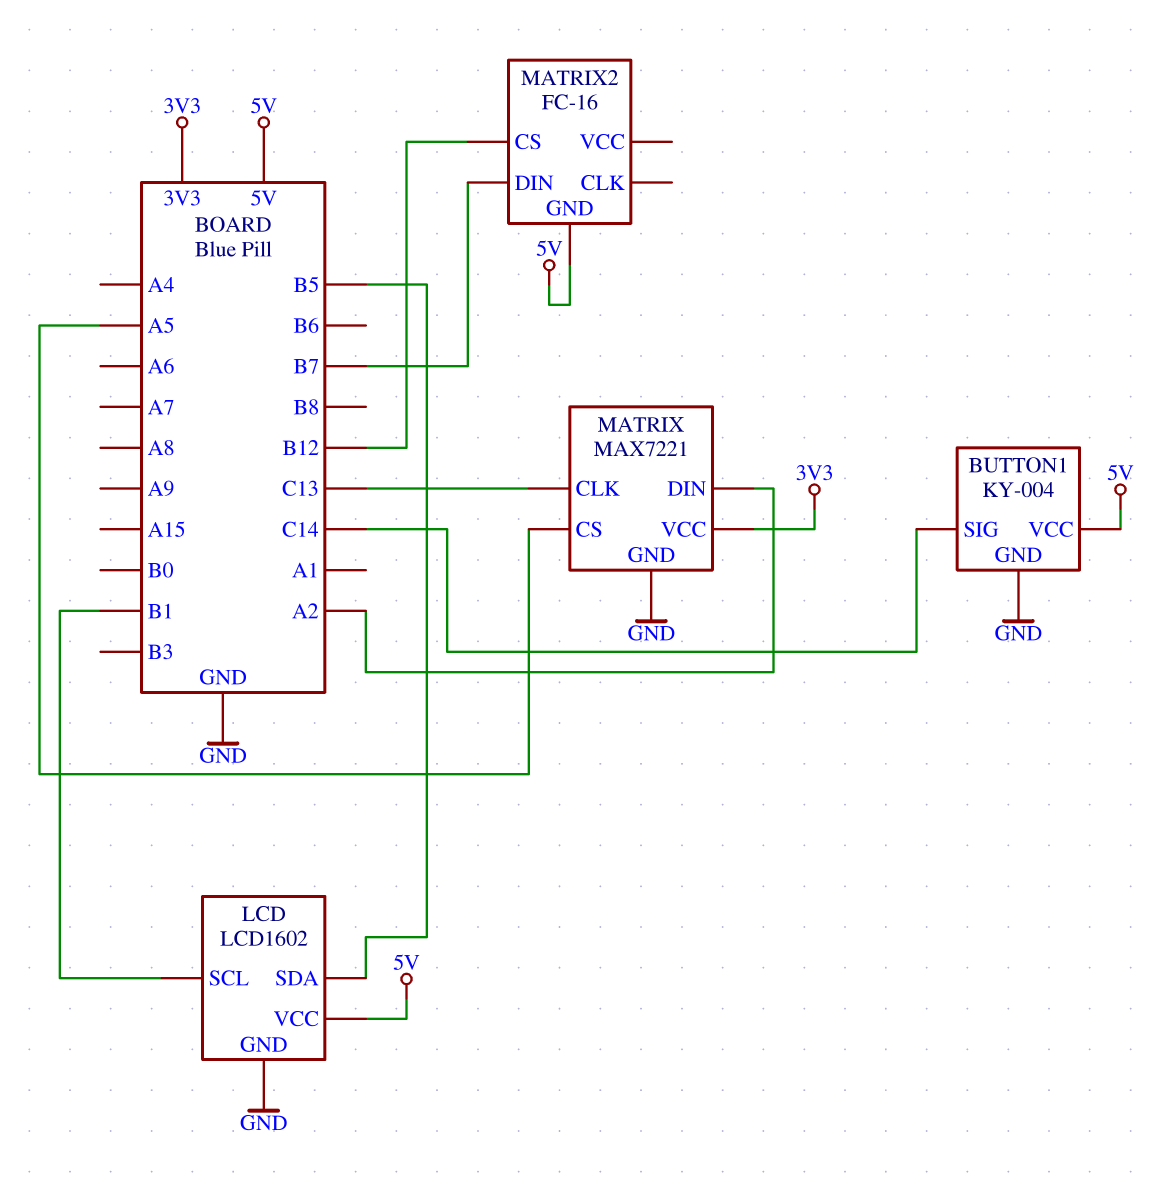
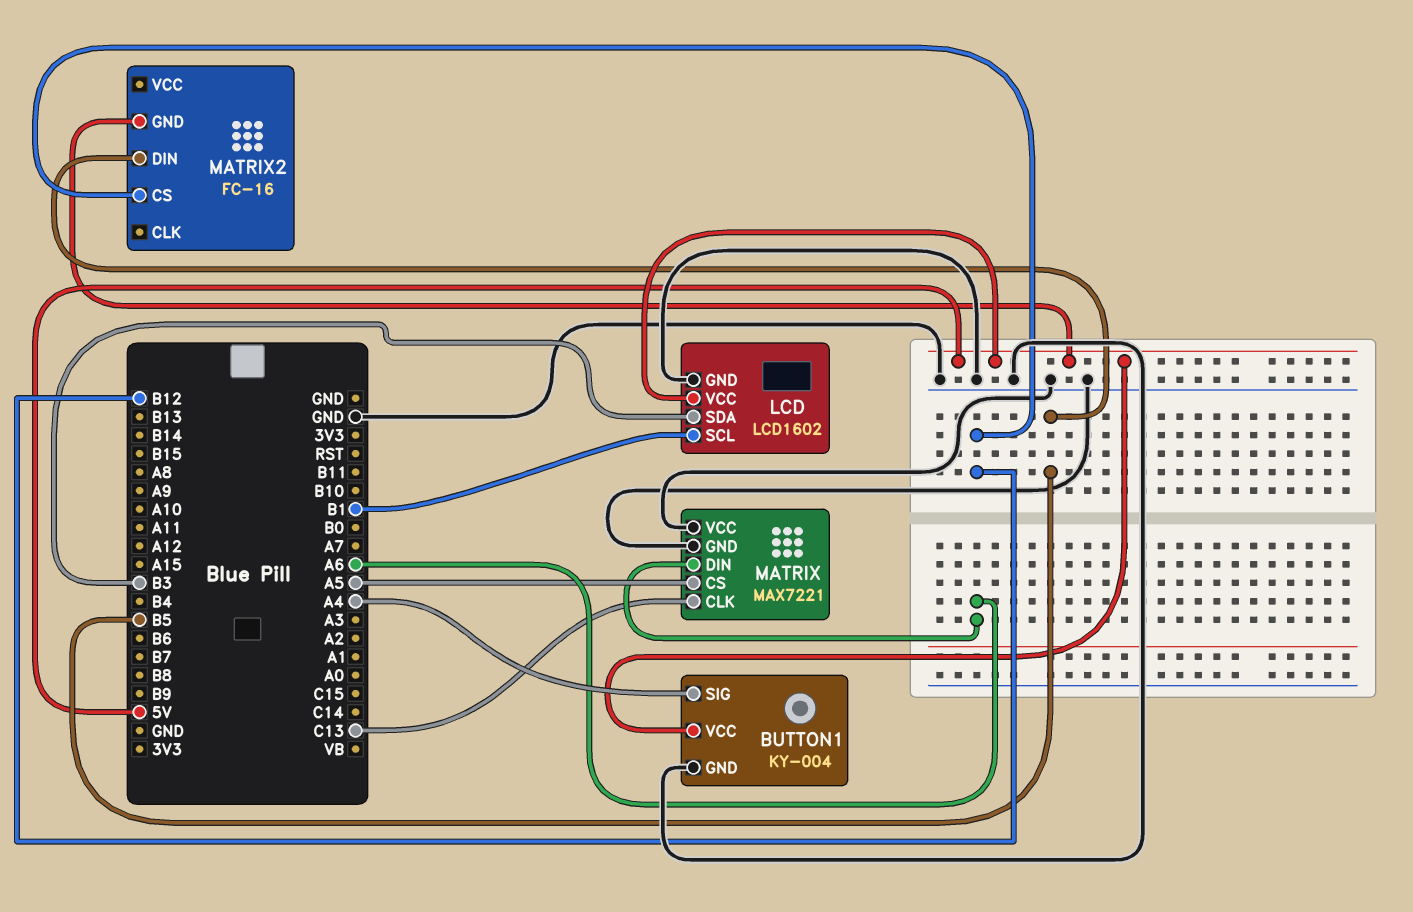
BUTTON1 pin SIG: C14 -> A4
LCD pin SDA: B5 -> B3
MATRIX pin DIN: A2 -> A6
MATRIX pin VCC: 3V3 -> GND
MATRIX2 pin DIN: B7 -> B5

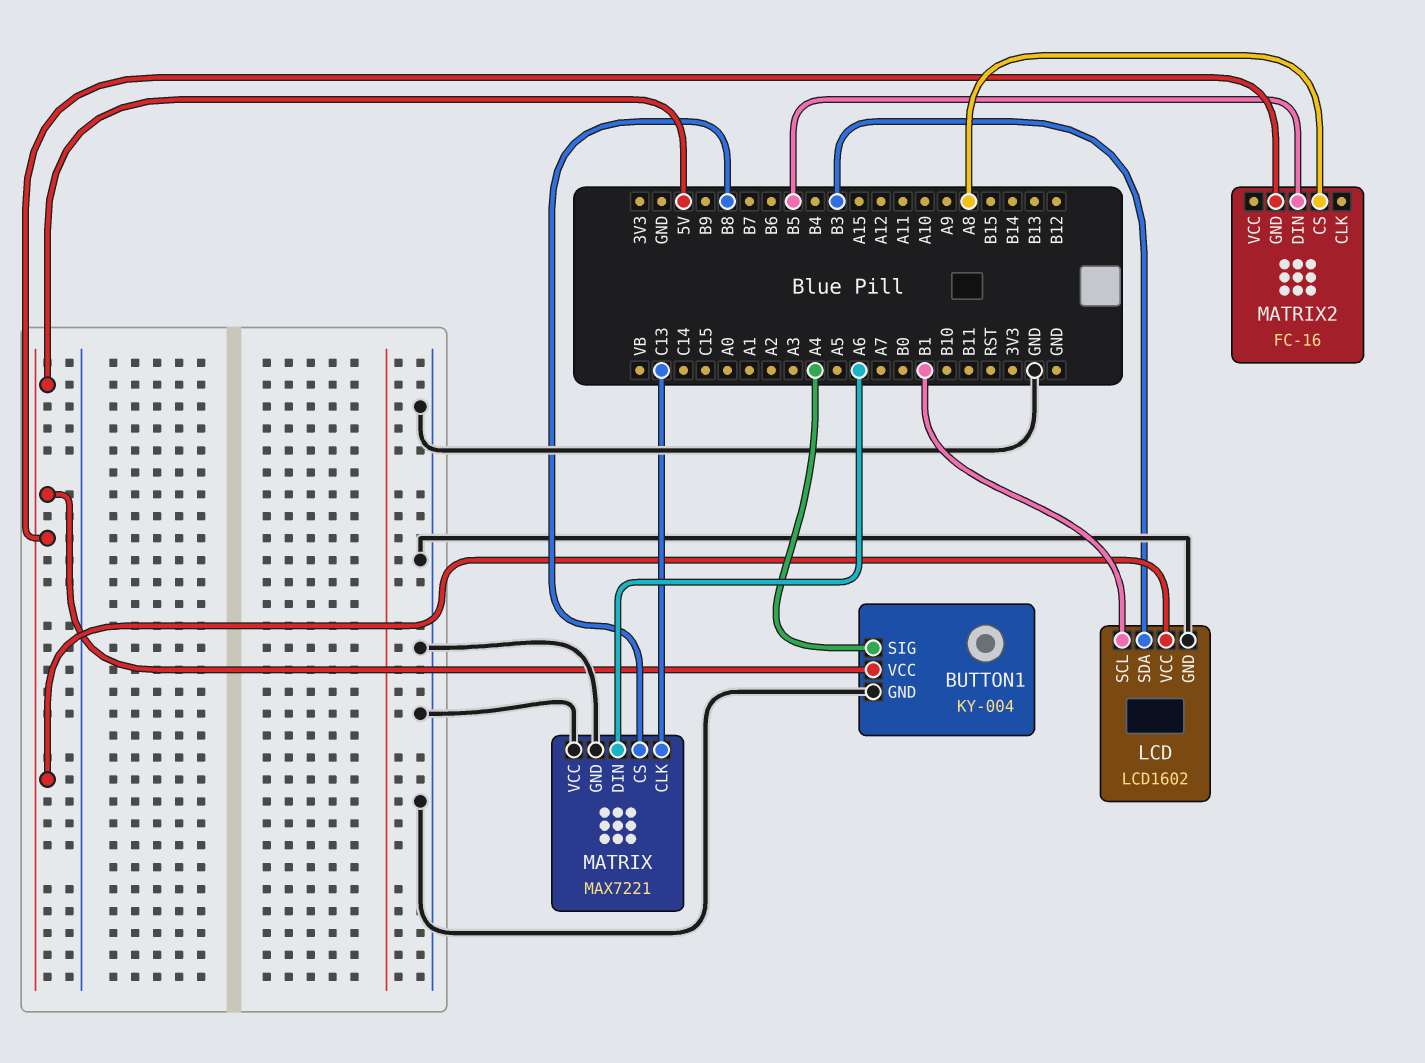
MATRIX pin CS: A5 -> B8
MATRIX2 pin CS: B12 -> A8

